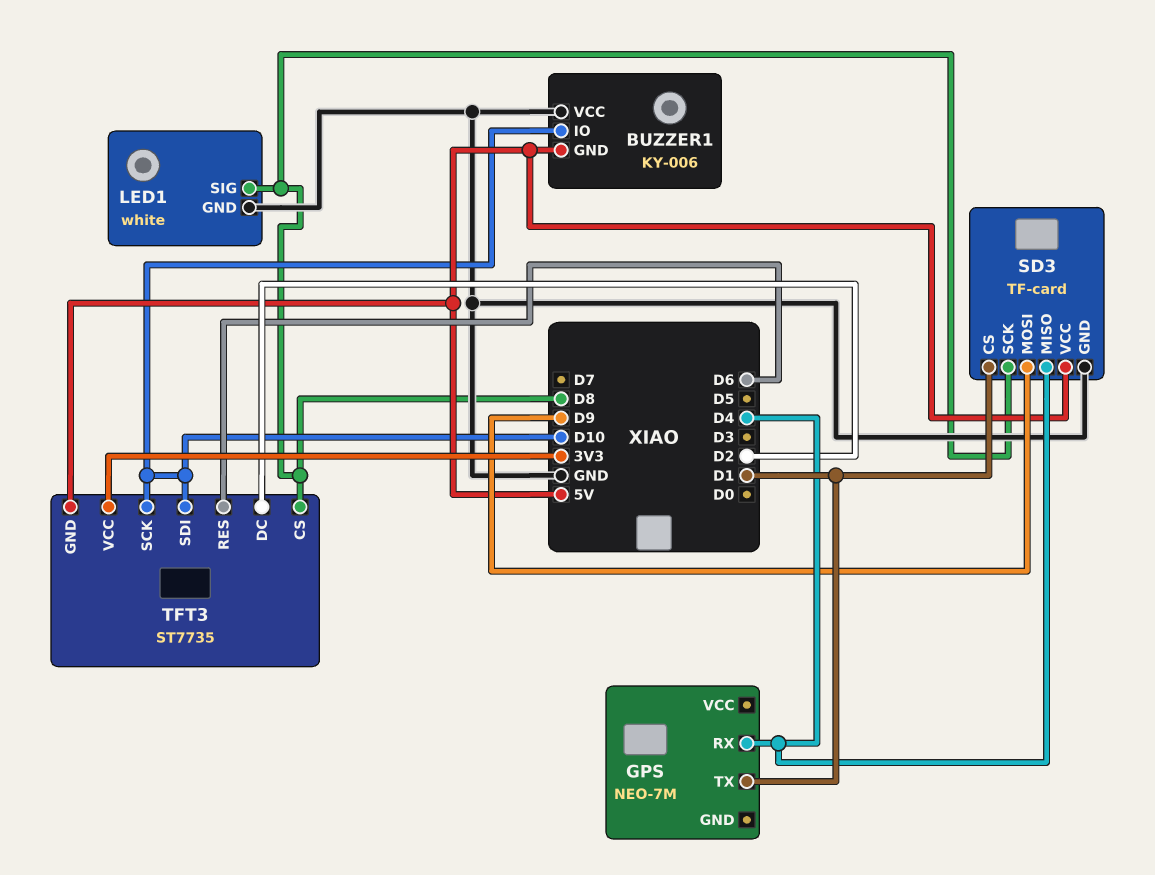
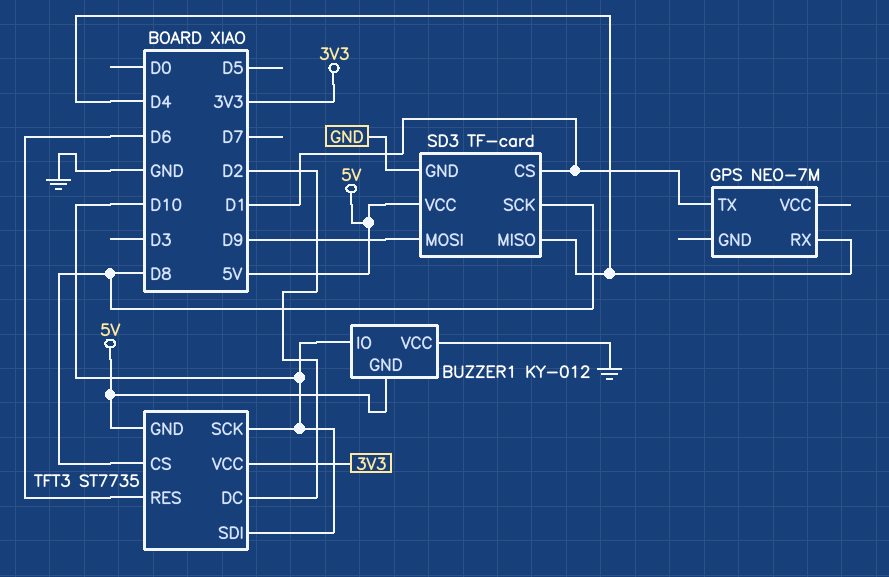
BUZZER1: KY-006 -> KY-012
LED1: white -> none
LED1 pin GND: GND -> none
LED1 pin SIG: D8 -> none

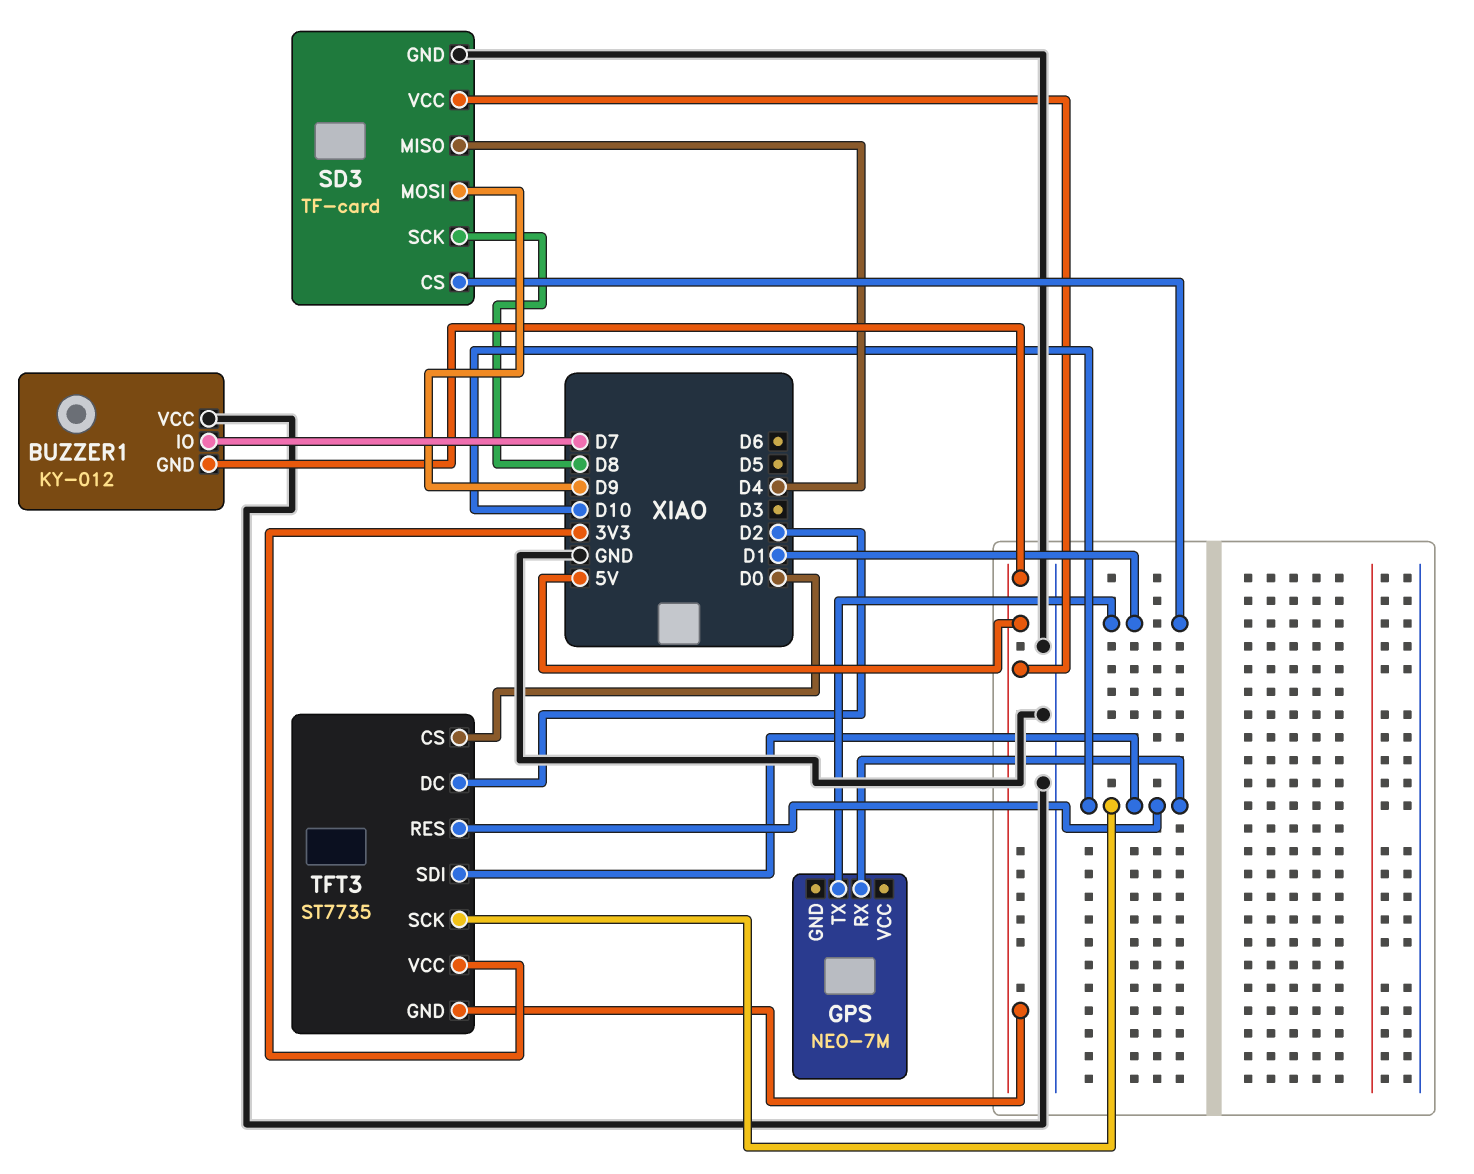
BUZZER1 pin IO: D10 -> D7
GPS pin RX: D4 -> D10
TFT3 pin CS: D8 -> D0
TFT3 pin RES: D6 -> D10

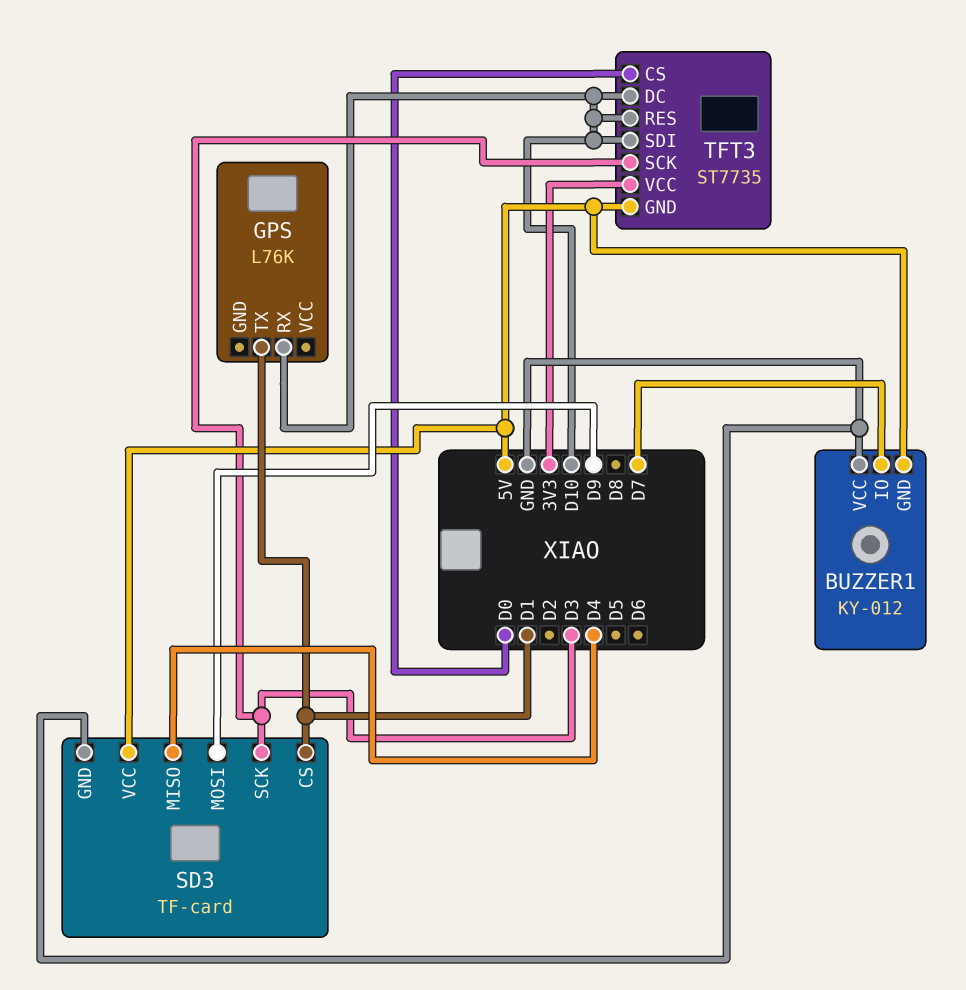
GPS: NEO-7M -> L76K
SD3 pin SCK: D8 -> D3
TFT3 pin DC: D2 -> D10
TFT3 pin SCK: D10 -> D3

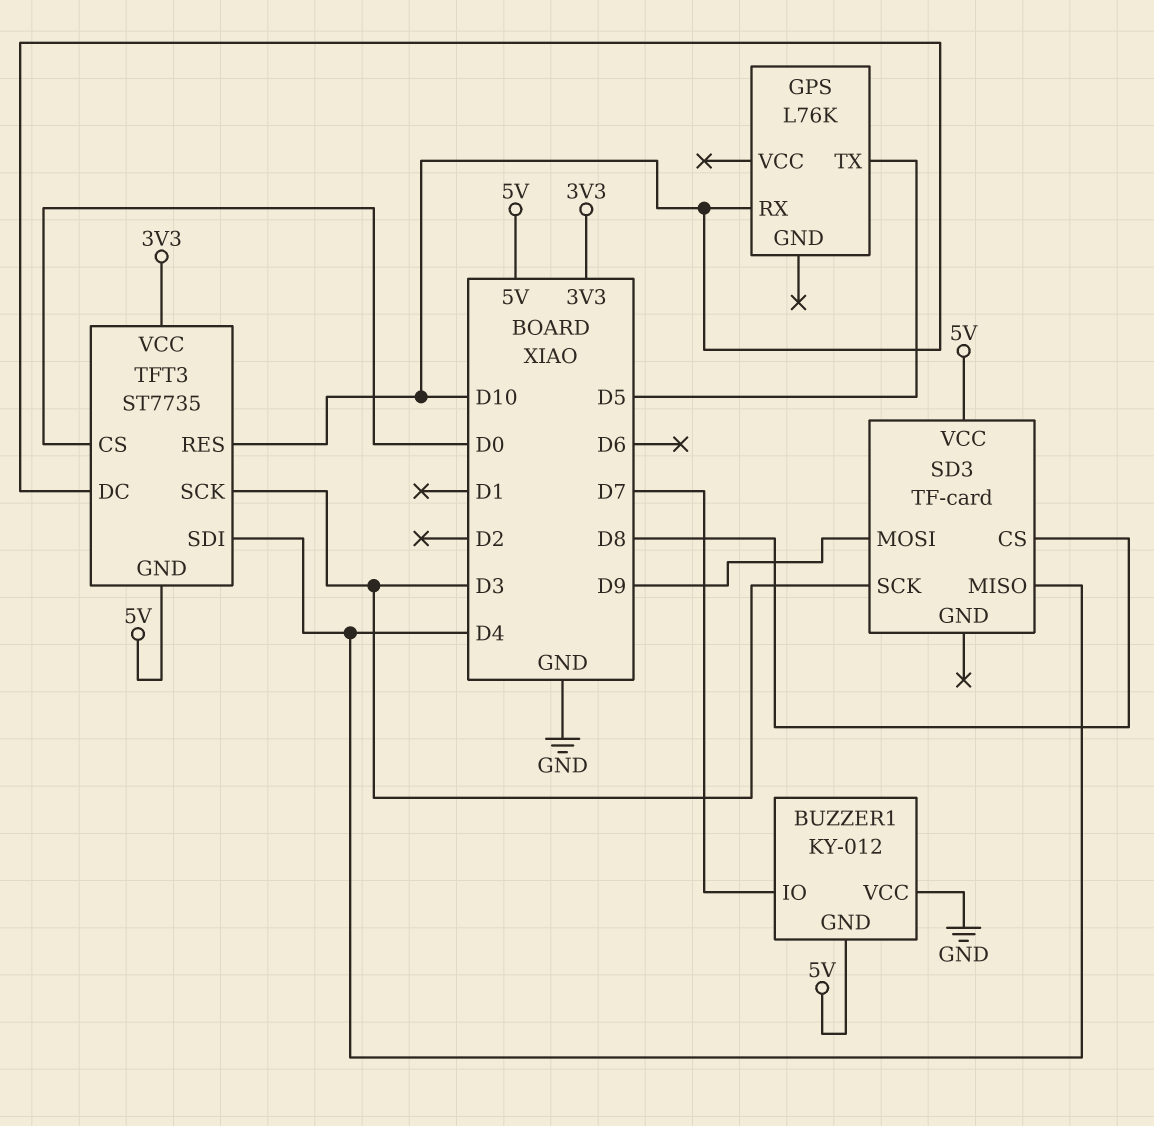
GPS pin TX: D1 -> D5
SD3 pin CS: D1 -> D8
SD3 pin GND: GND -> none
TFT3 pin SDI: D10 -> D4

